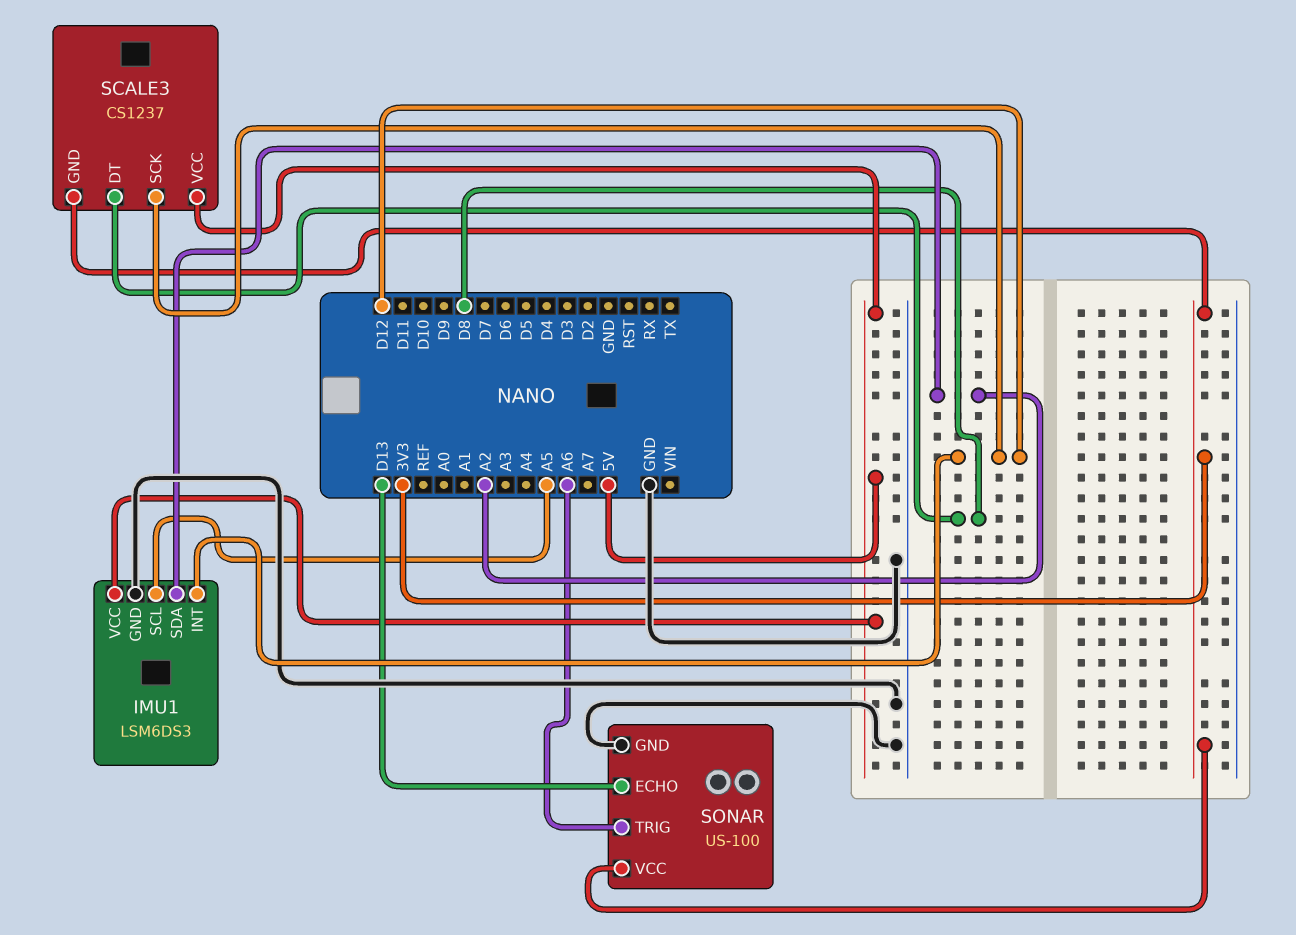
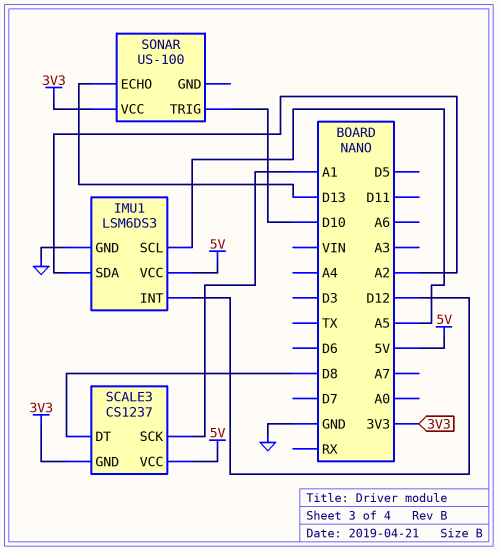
SCALE3 pin SCK: D12 -> A1
SONAR pin GND: GND -> none
SONAR pin TRIG: A6 -> D10

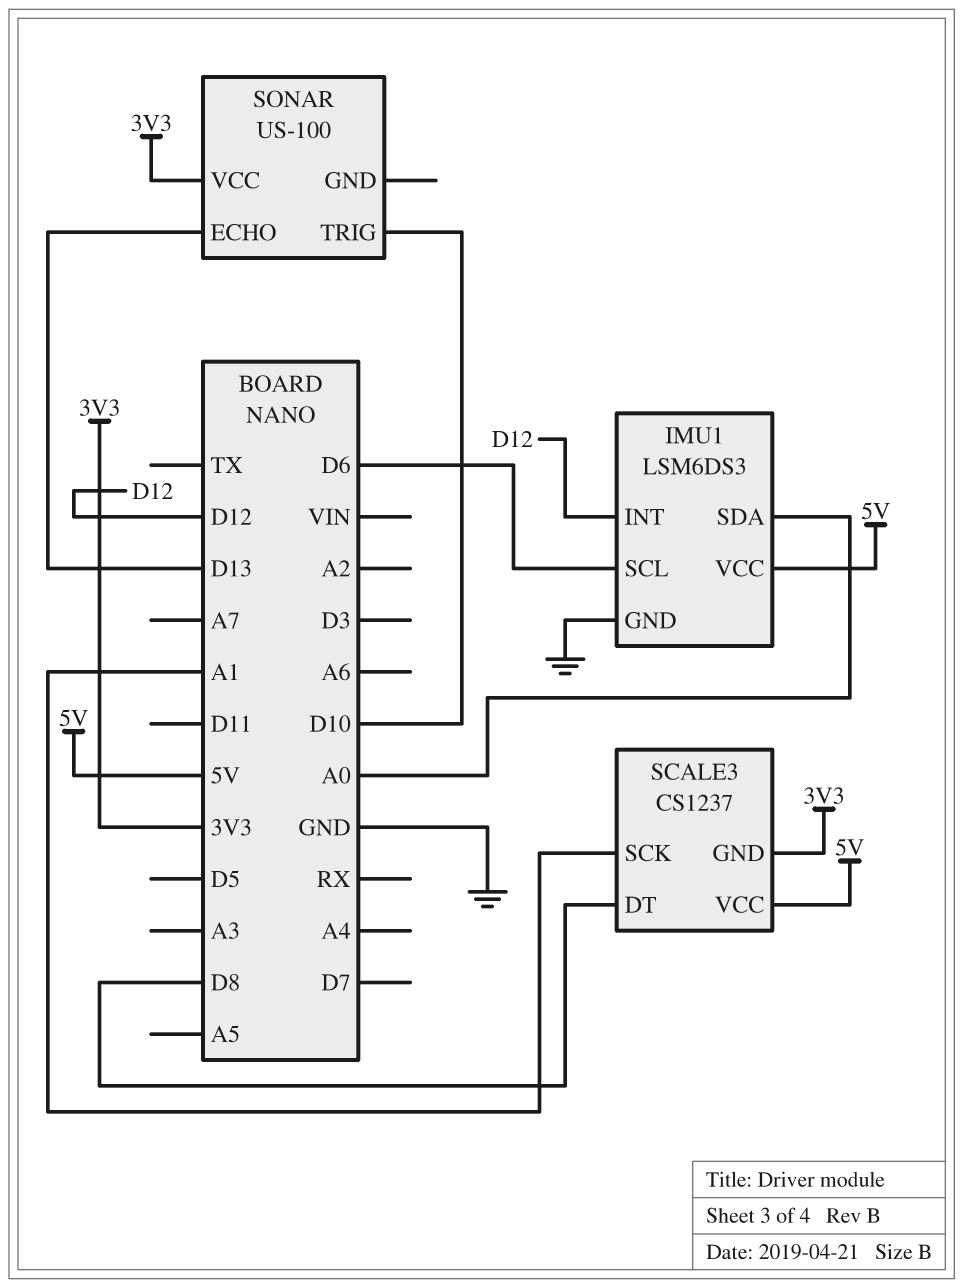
IMU1 pin SCL: A5 -> D6
IMU1 pin SDA: A2 -> A0

